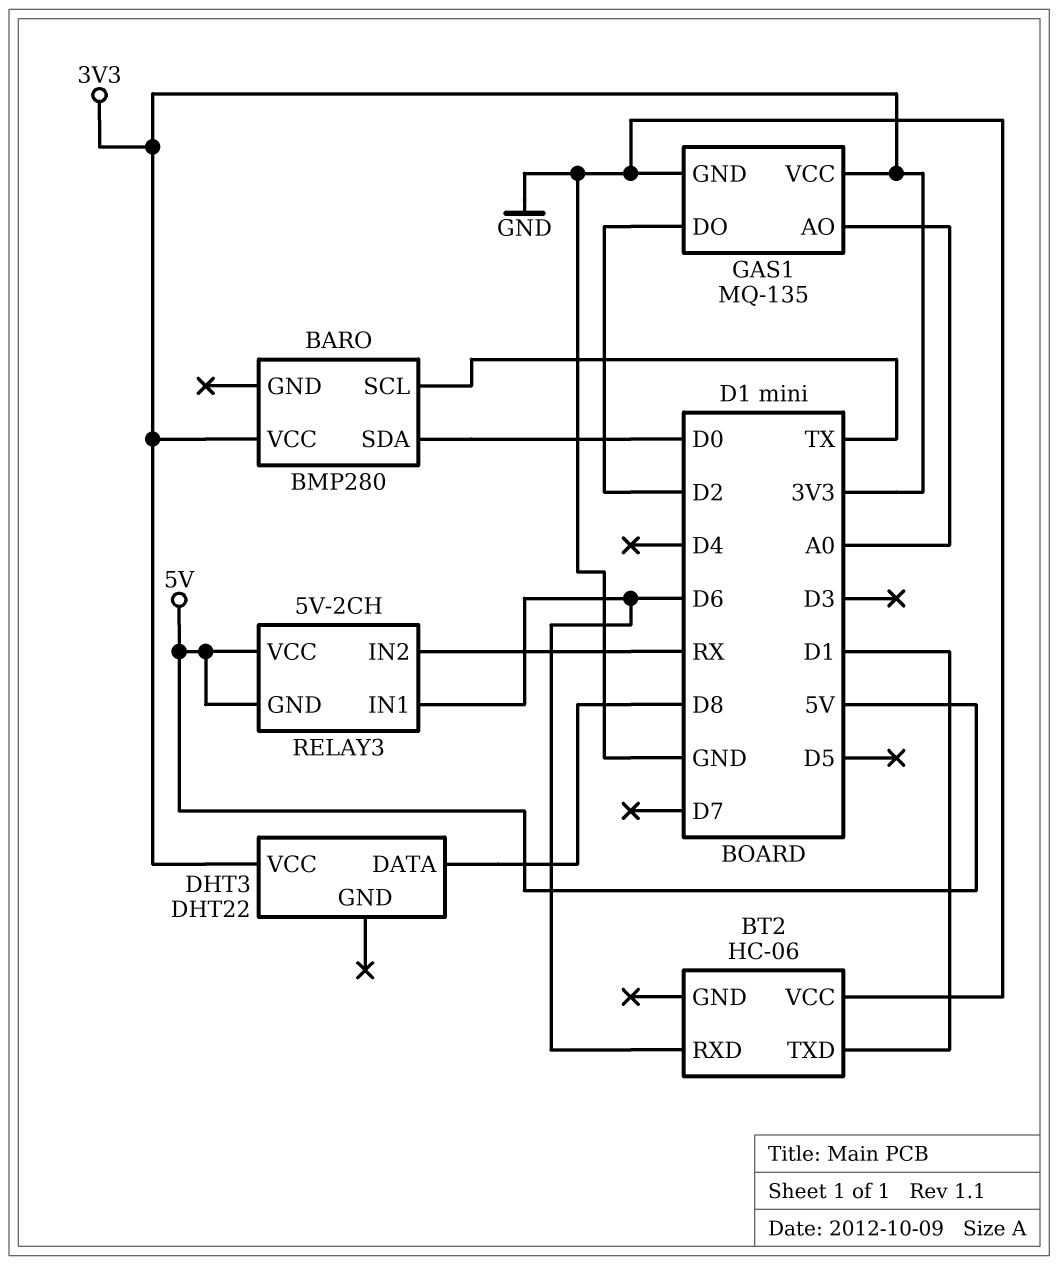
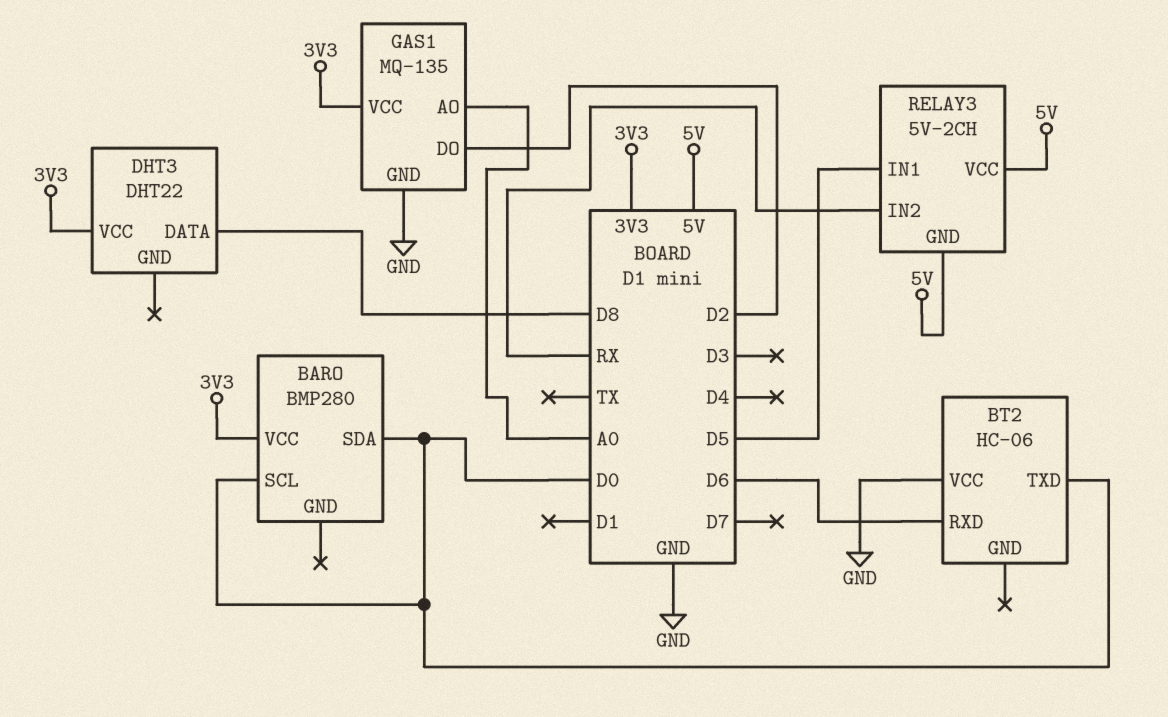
BARO pin SCL: TX -> D0
BT2 pin TXD: D1 -> D0
RELAY3 pin IN1: D6 -> D5

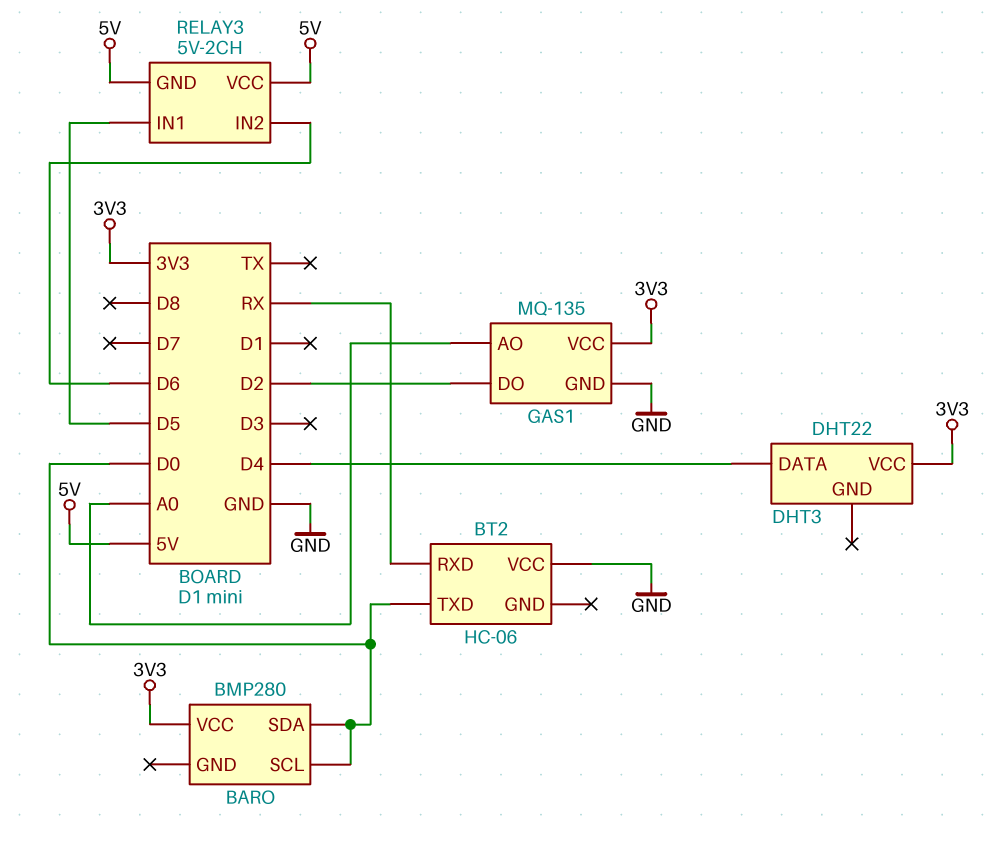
BT2 pin RXD: D6 -> RX
DHT3 pin DATA: D8 -> D4
RELAY3 pin IN2: RX -> D6

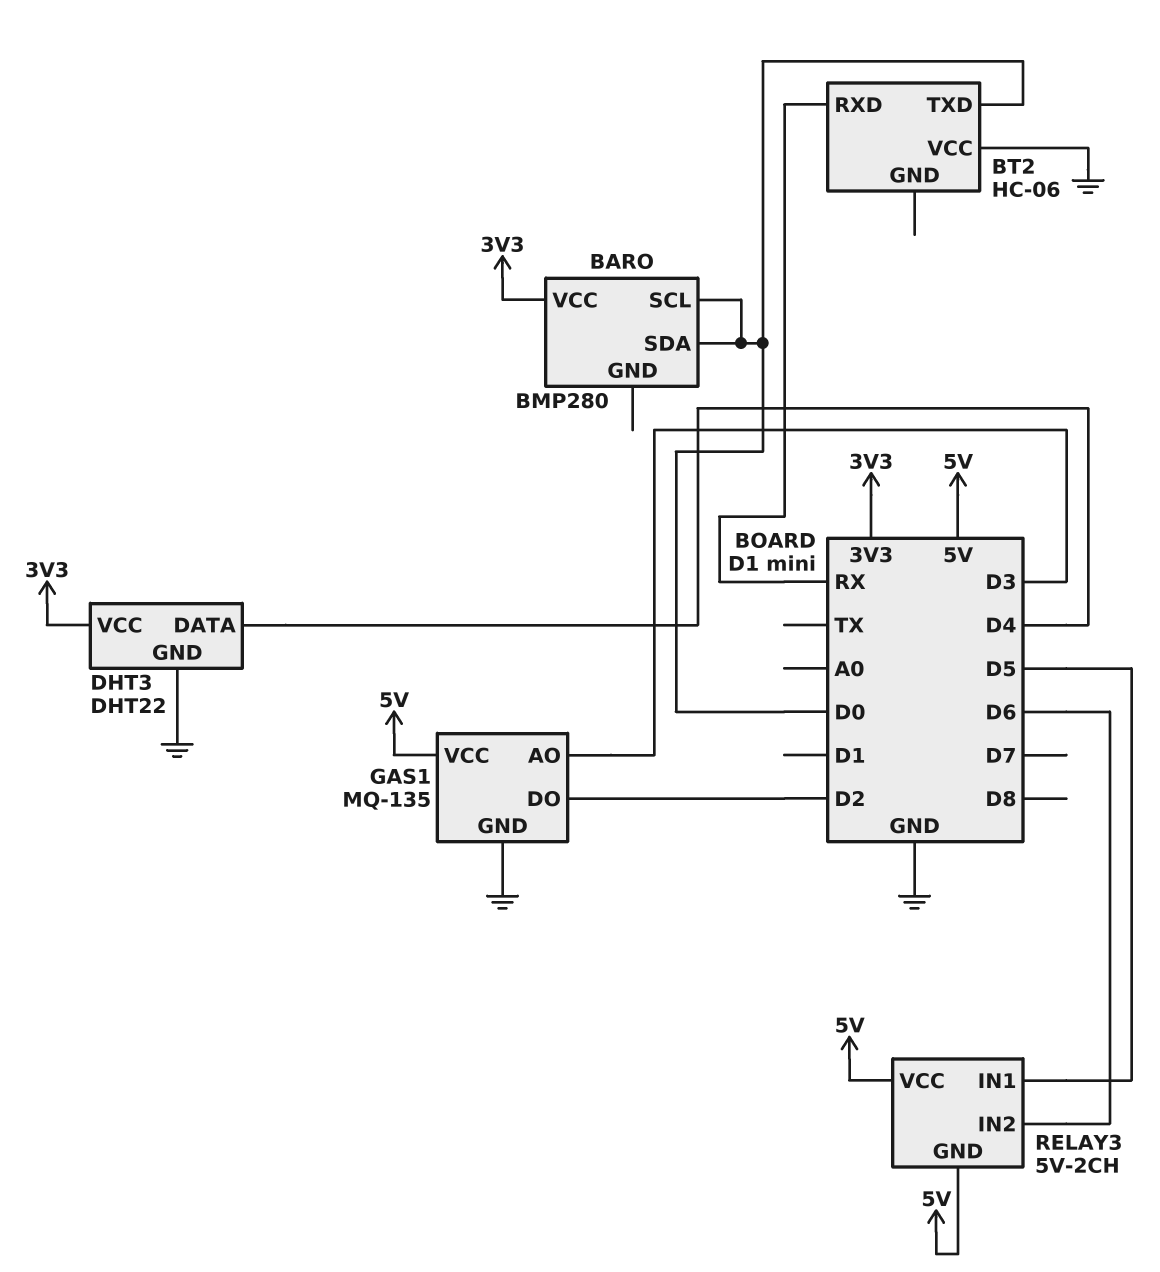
DHT3 pin GND: none -> GND
GAS1 pin AO: A0 -> D3
GAS1 pin VCC: 3V3 -> 5V

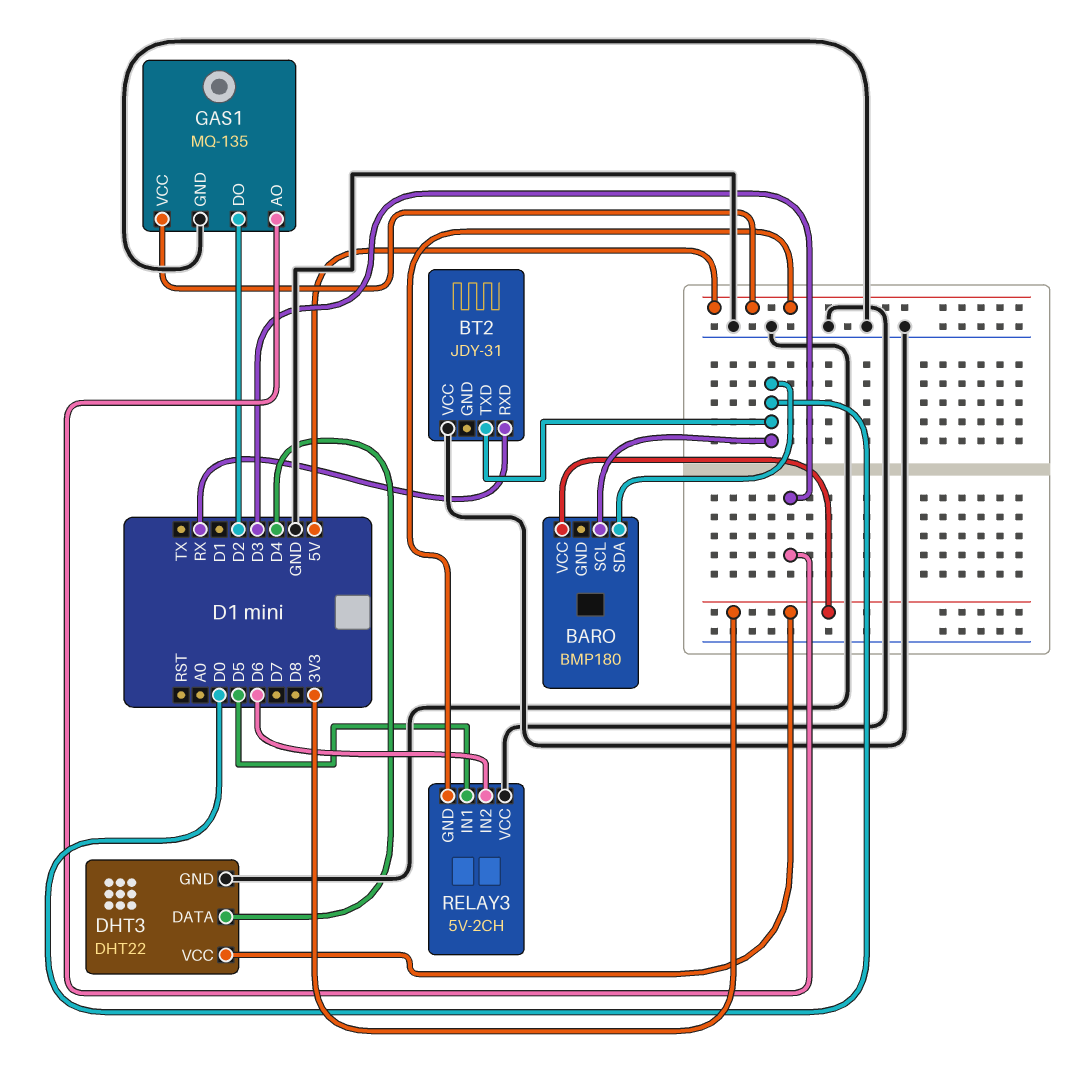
BARO: BMP280 -> BMP180
BT2: HC-06 -> JDY-31
RELAY3 pin VCC: 5V -> GND

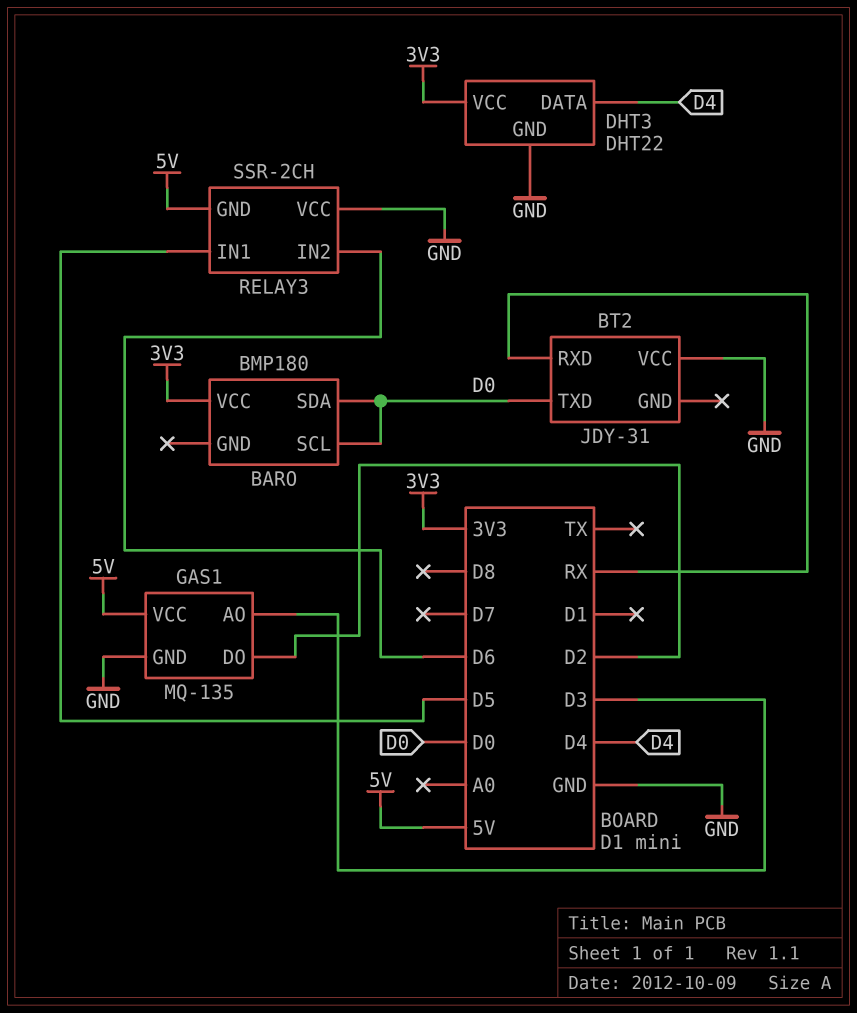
RELAY3: 5V-2CH -> SSR-2CH

